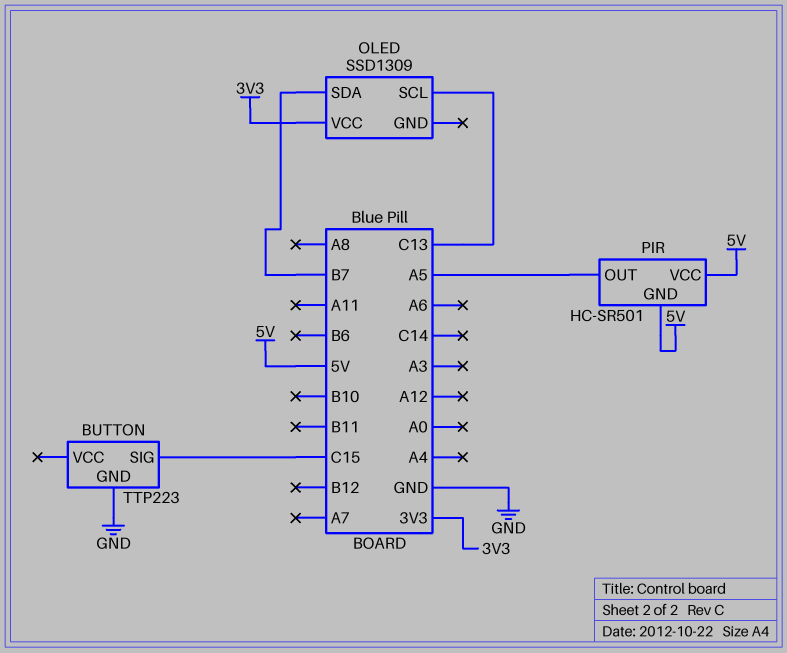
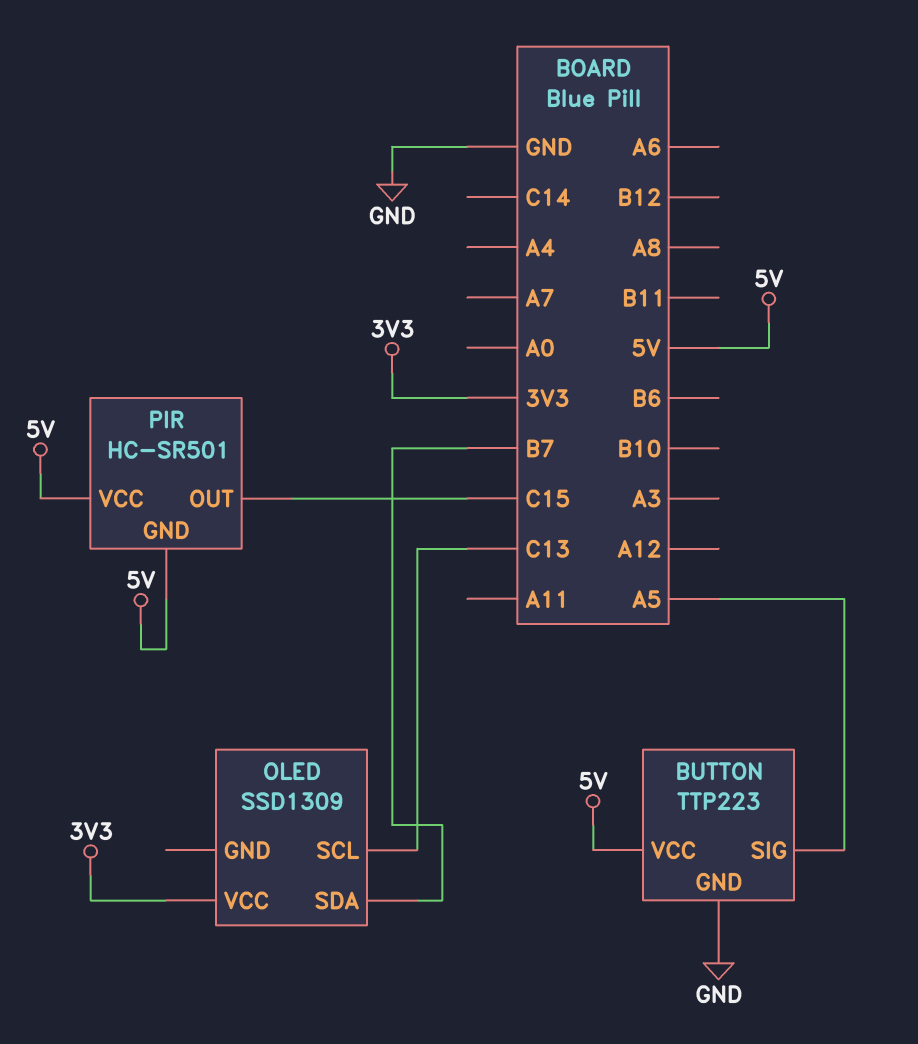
BUTTON pin SIG: C15 -> A5
BUTTON pin VCC: none -> 5V
PIR pin OUT: A5 -> C15

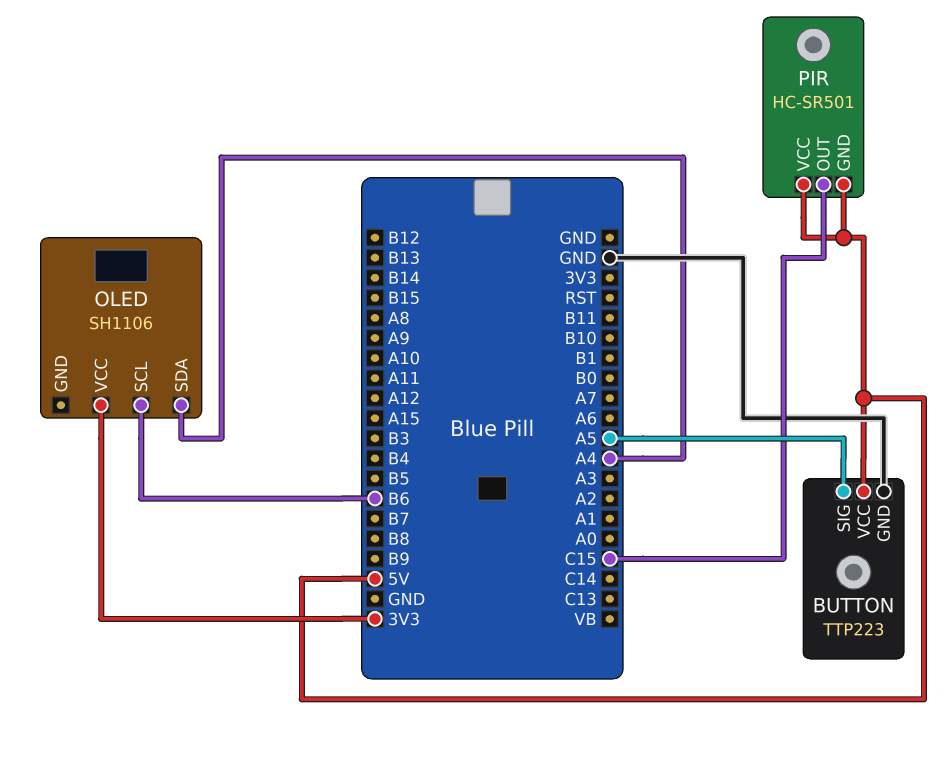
OLED: SSD1309 -> SH1106
OLED pin SCL: C13 -> B6
OLED pin SDA: B7 -> A4

